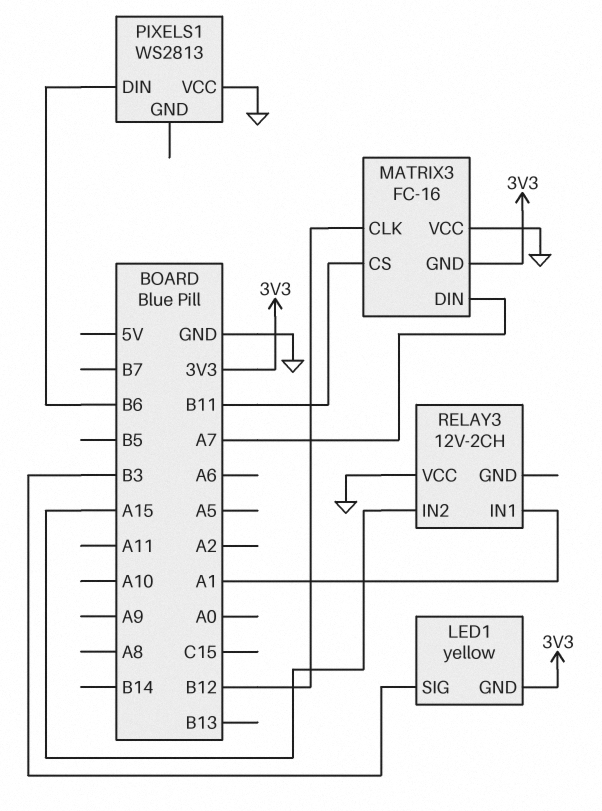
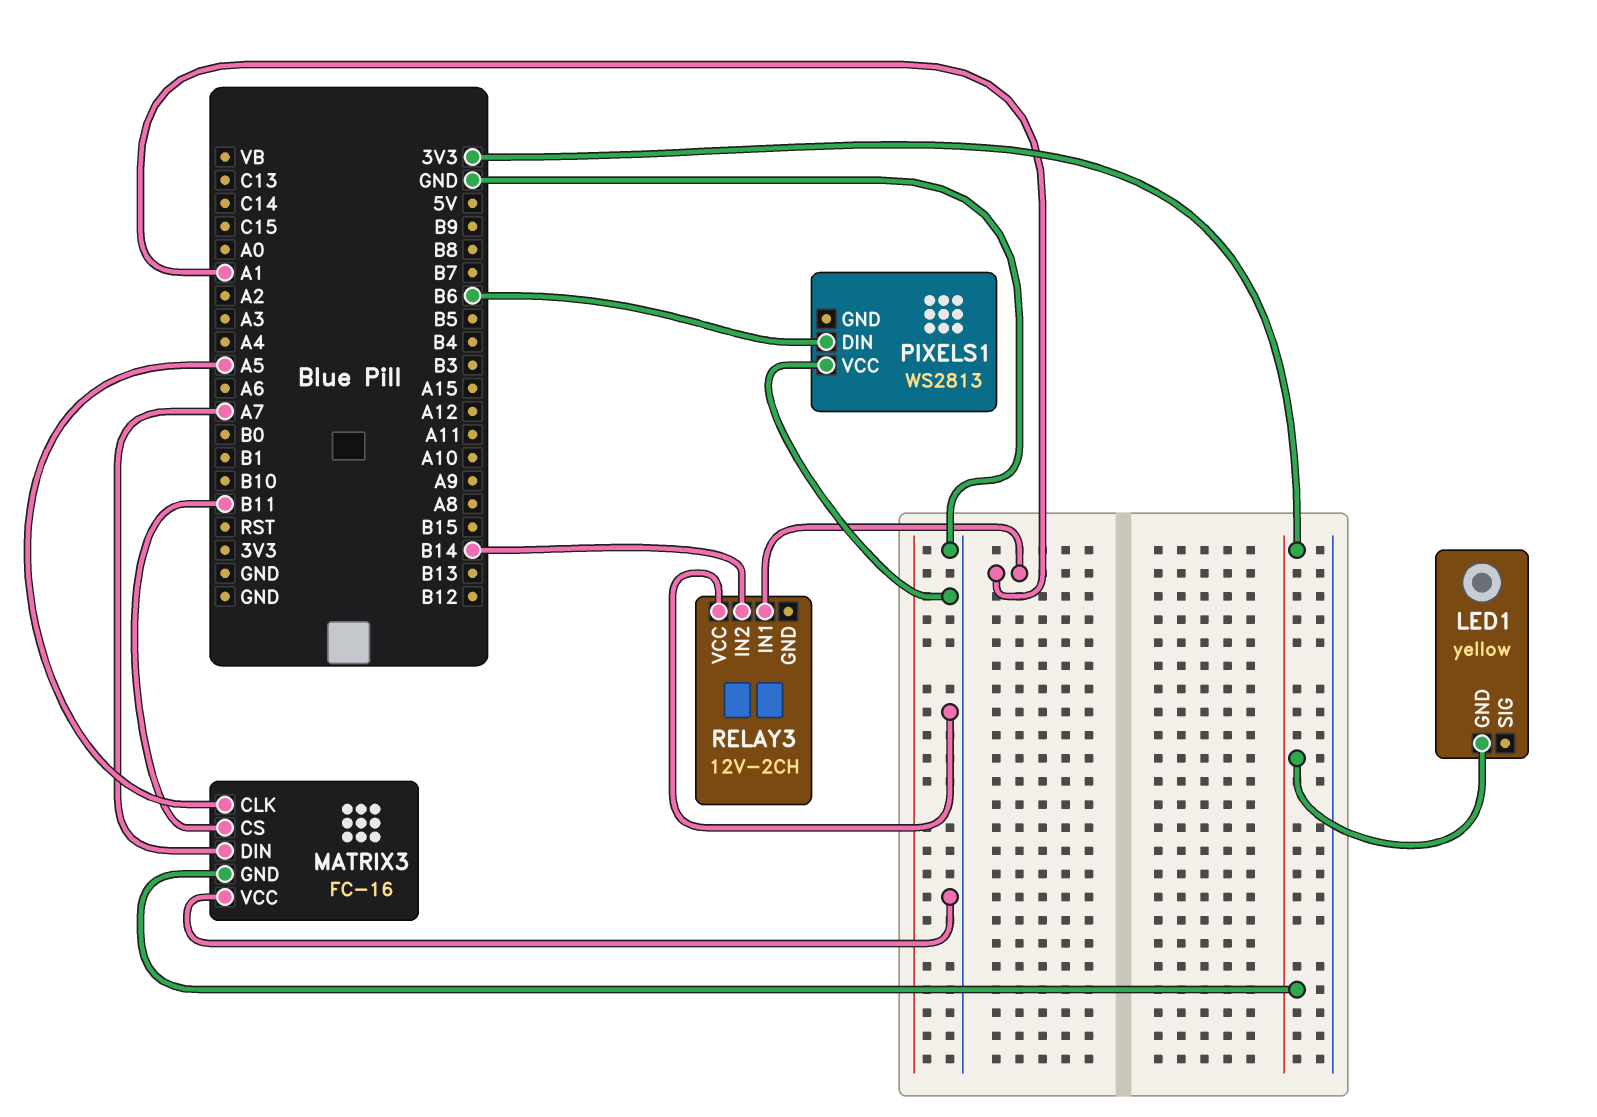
LED1 pin SIG: B3 -> none
MATRIX3 pin CLK: B12 -> A5
RELAY3 pin IN2: A15 -> B14

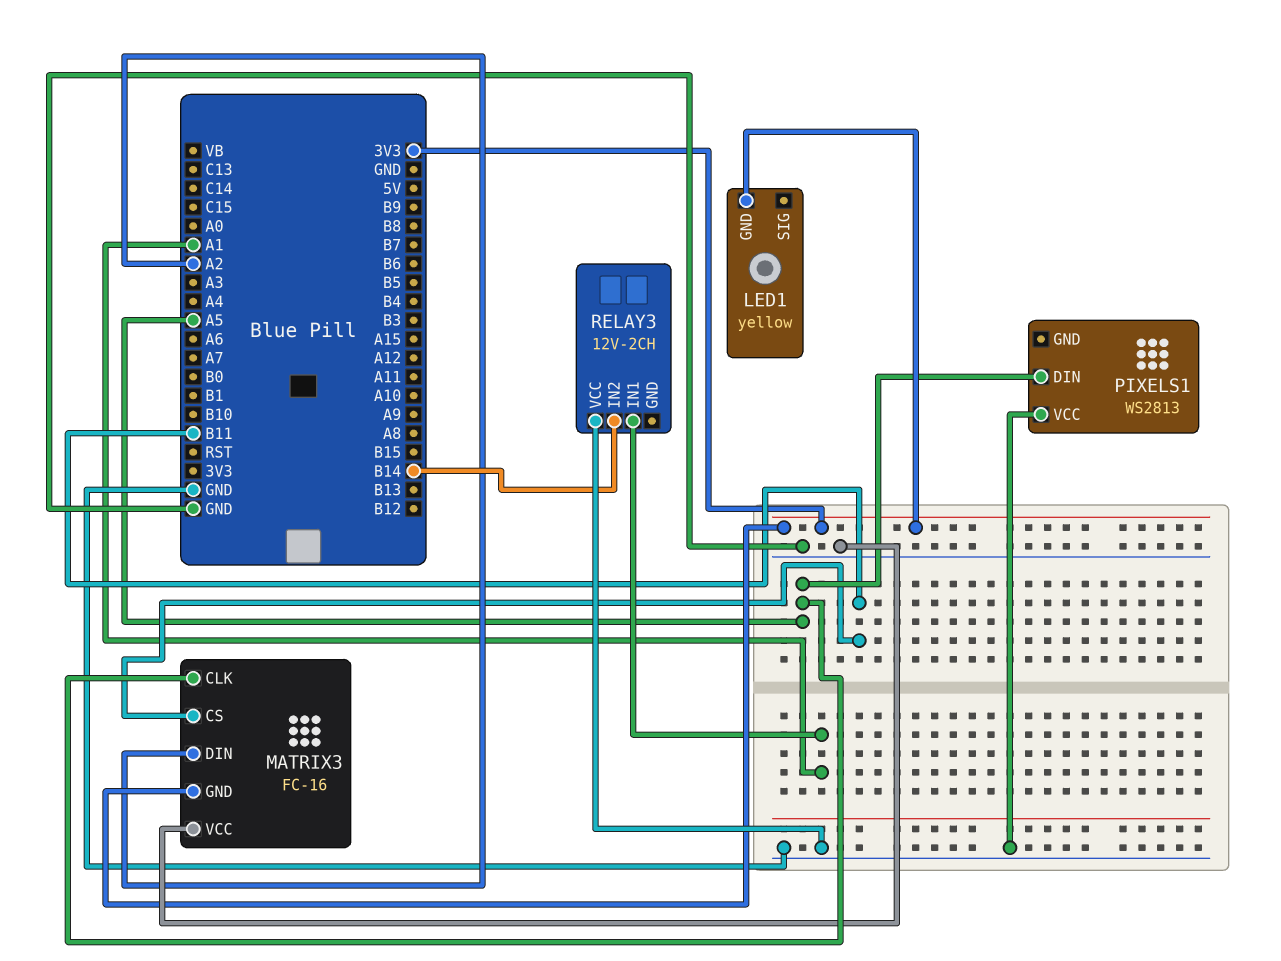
MATRIX3 pin DIN: A7 -> A2
PIXELS1 pin DIN: B6 -> A5

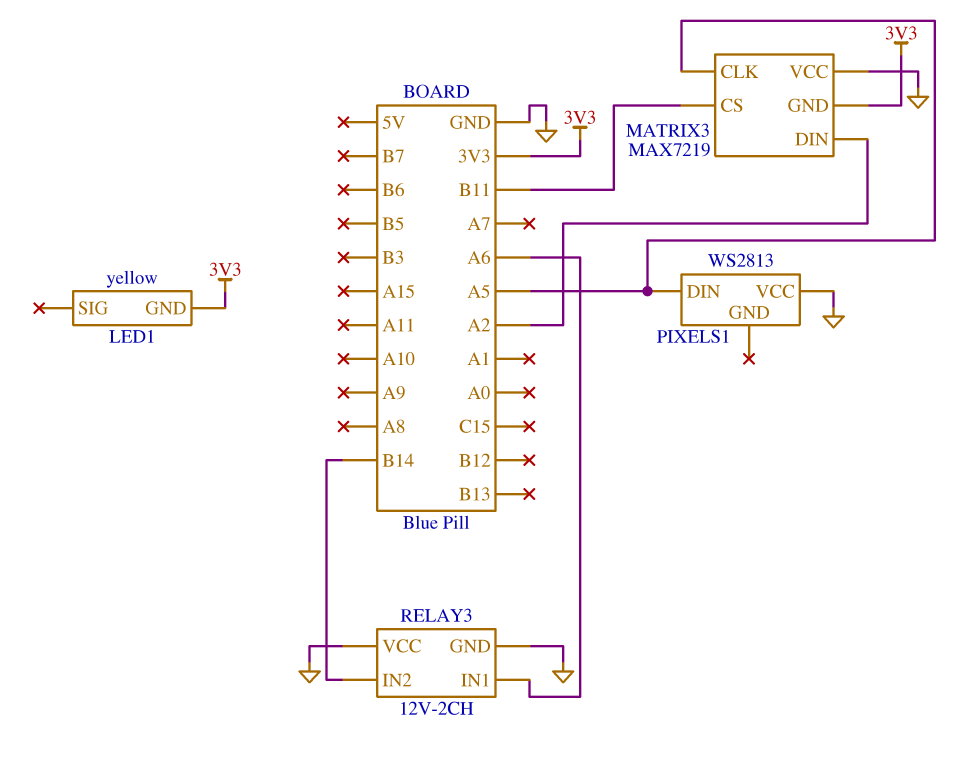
MATRIX3: FC-16 -> MAX7219
RELAY3 pin GND: none -> GND
RELAY3 pin IN1: A1 -> A6

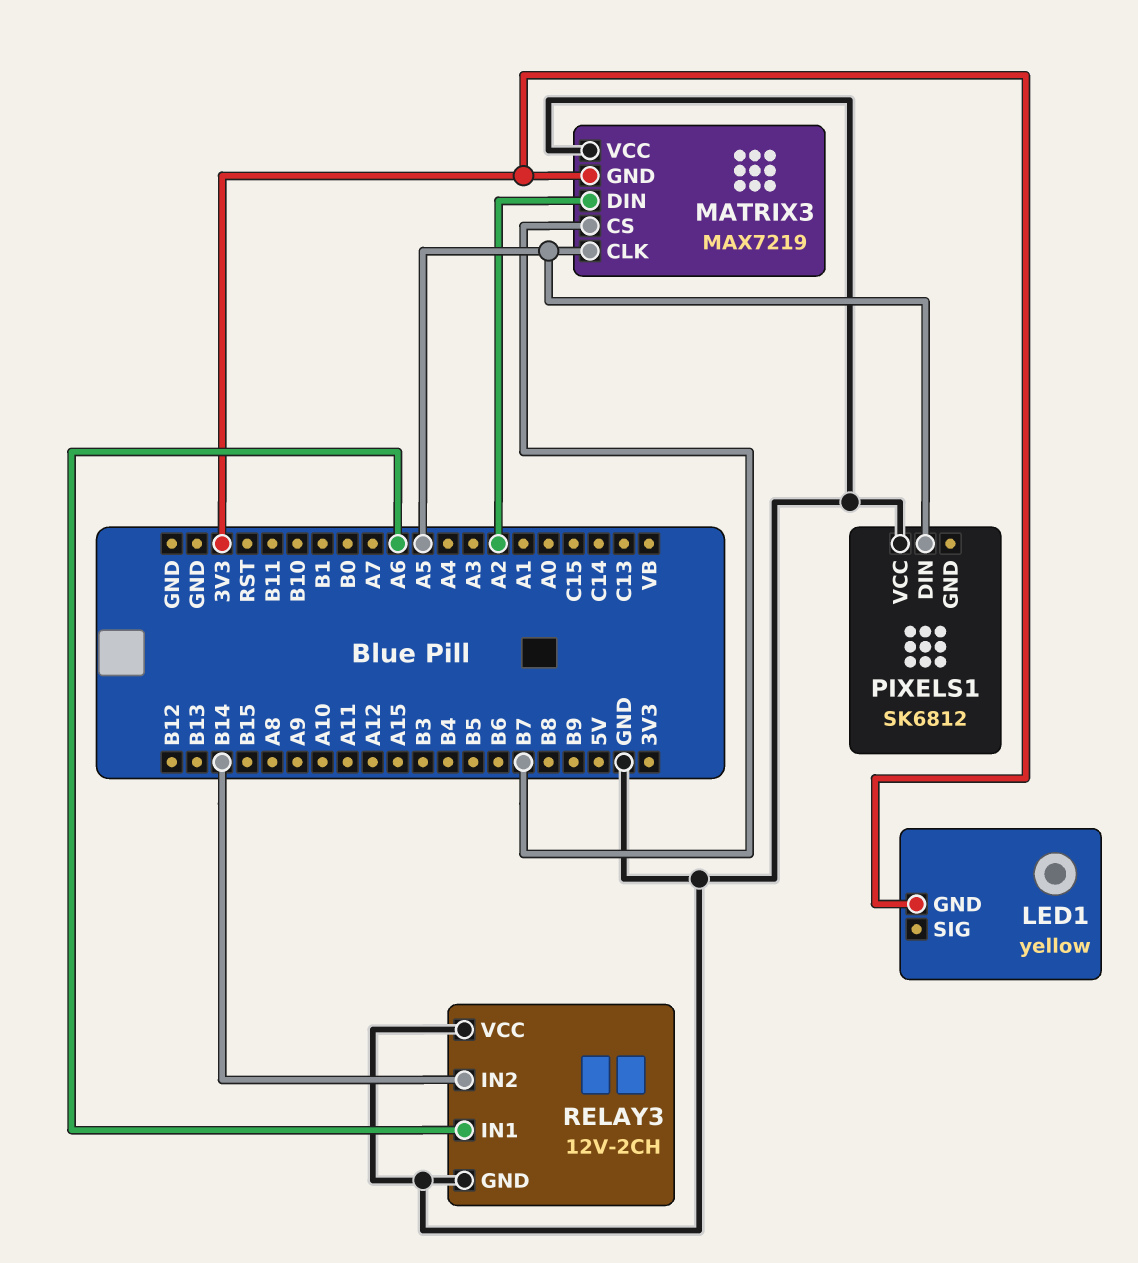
MATRIX3 pin CS: B11 -> B7
PIXELS1: WS2813 -> SK6812

